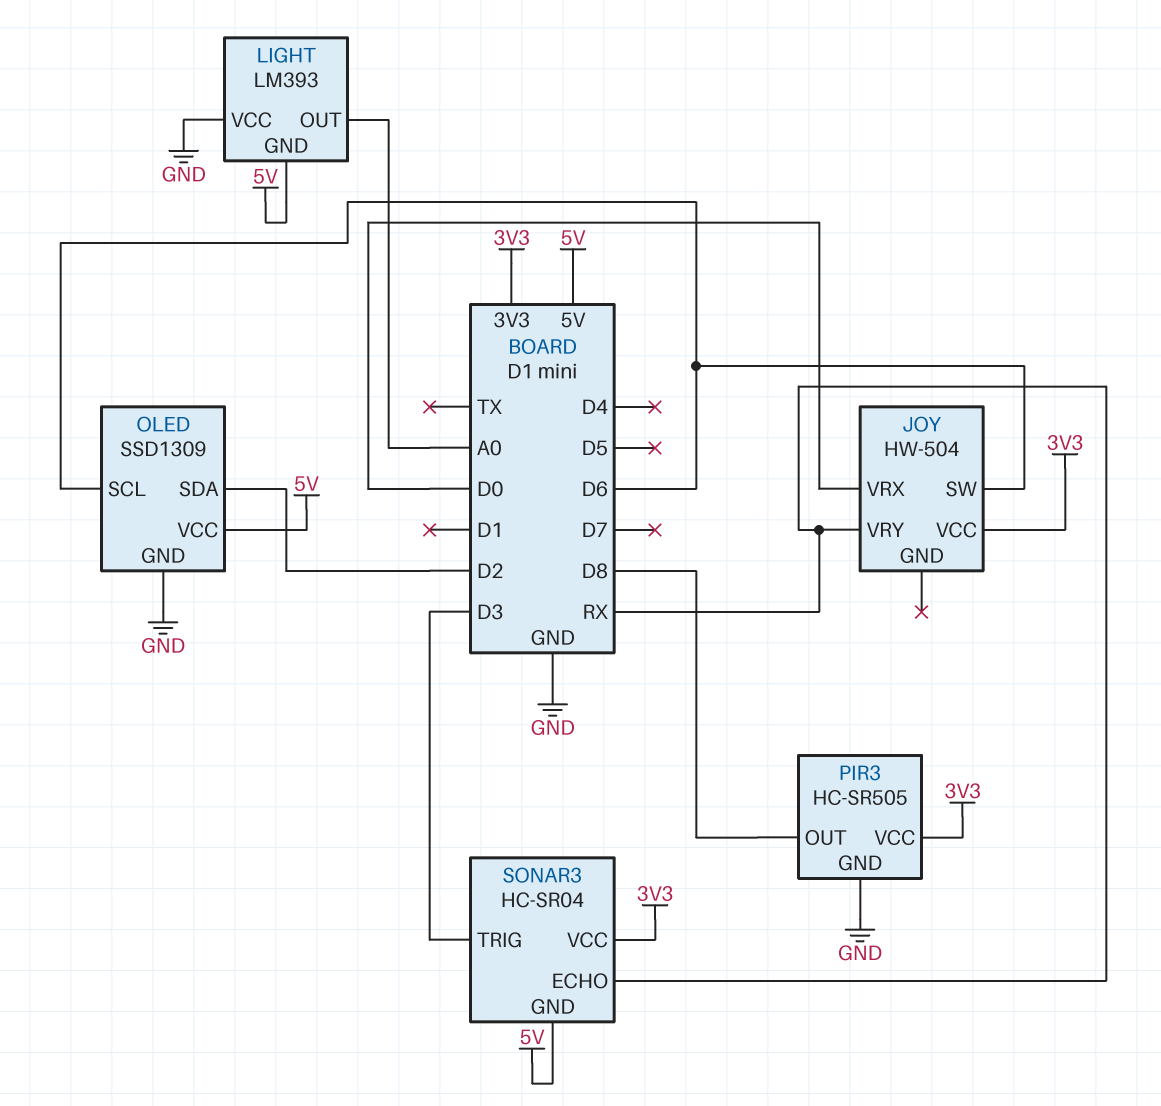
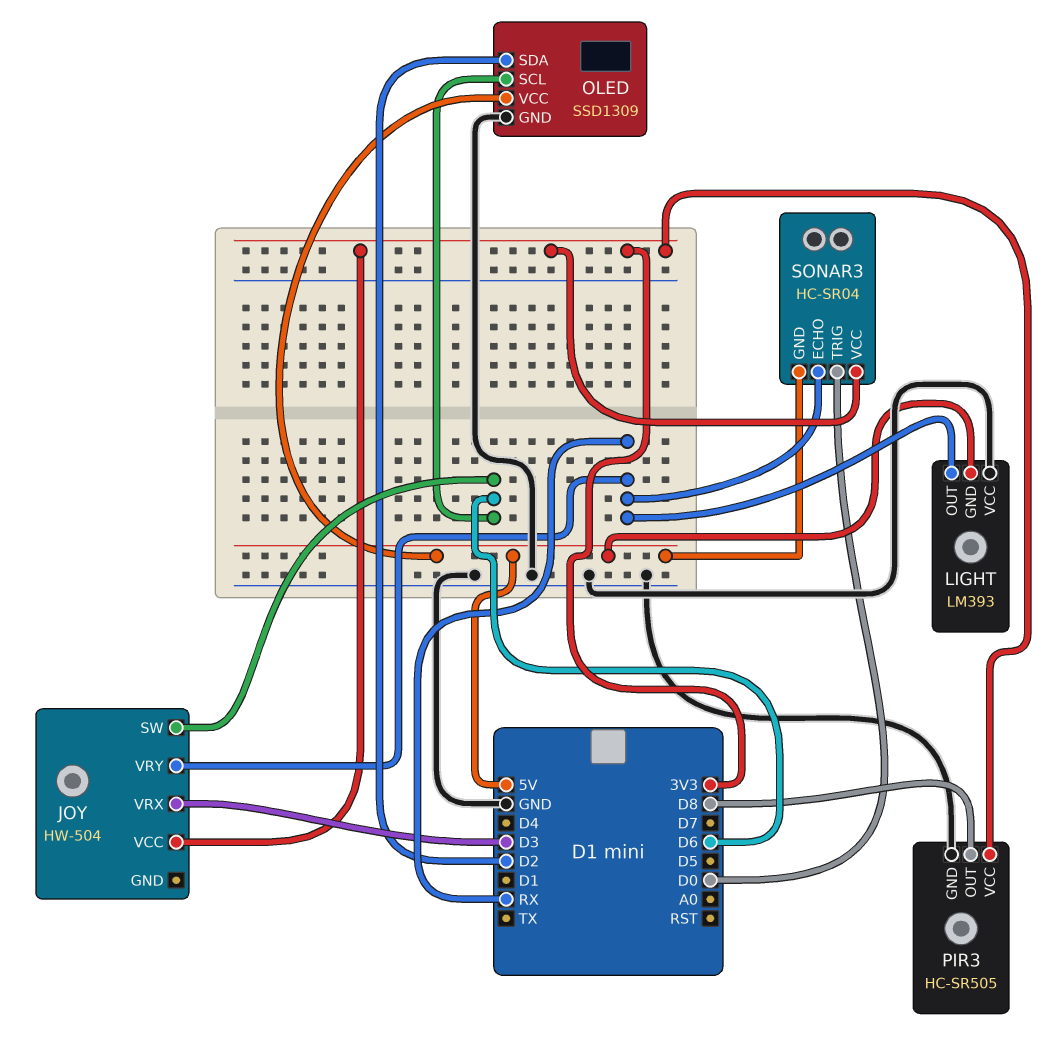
JOY pin VRX: D0 -> D3
LIGHT pin OUT: A0 -> RX
SONAR3 pin TRIG: D3 -> D0

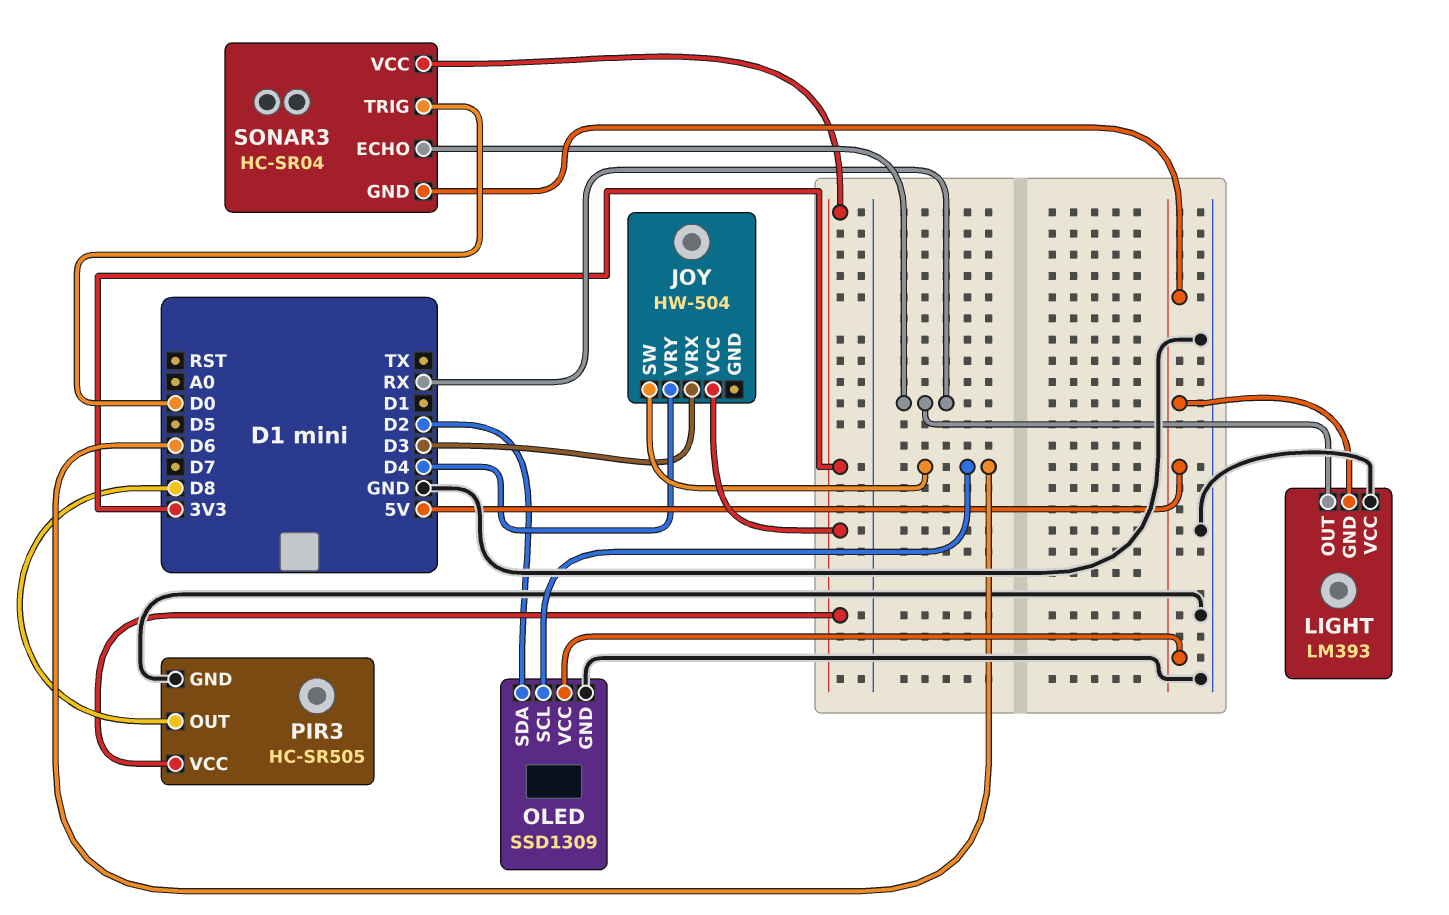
JOY pin VRY: RX -> D4

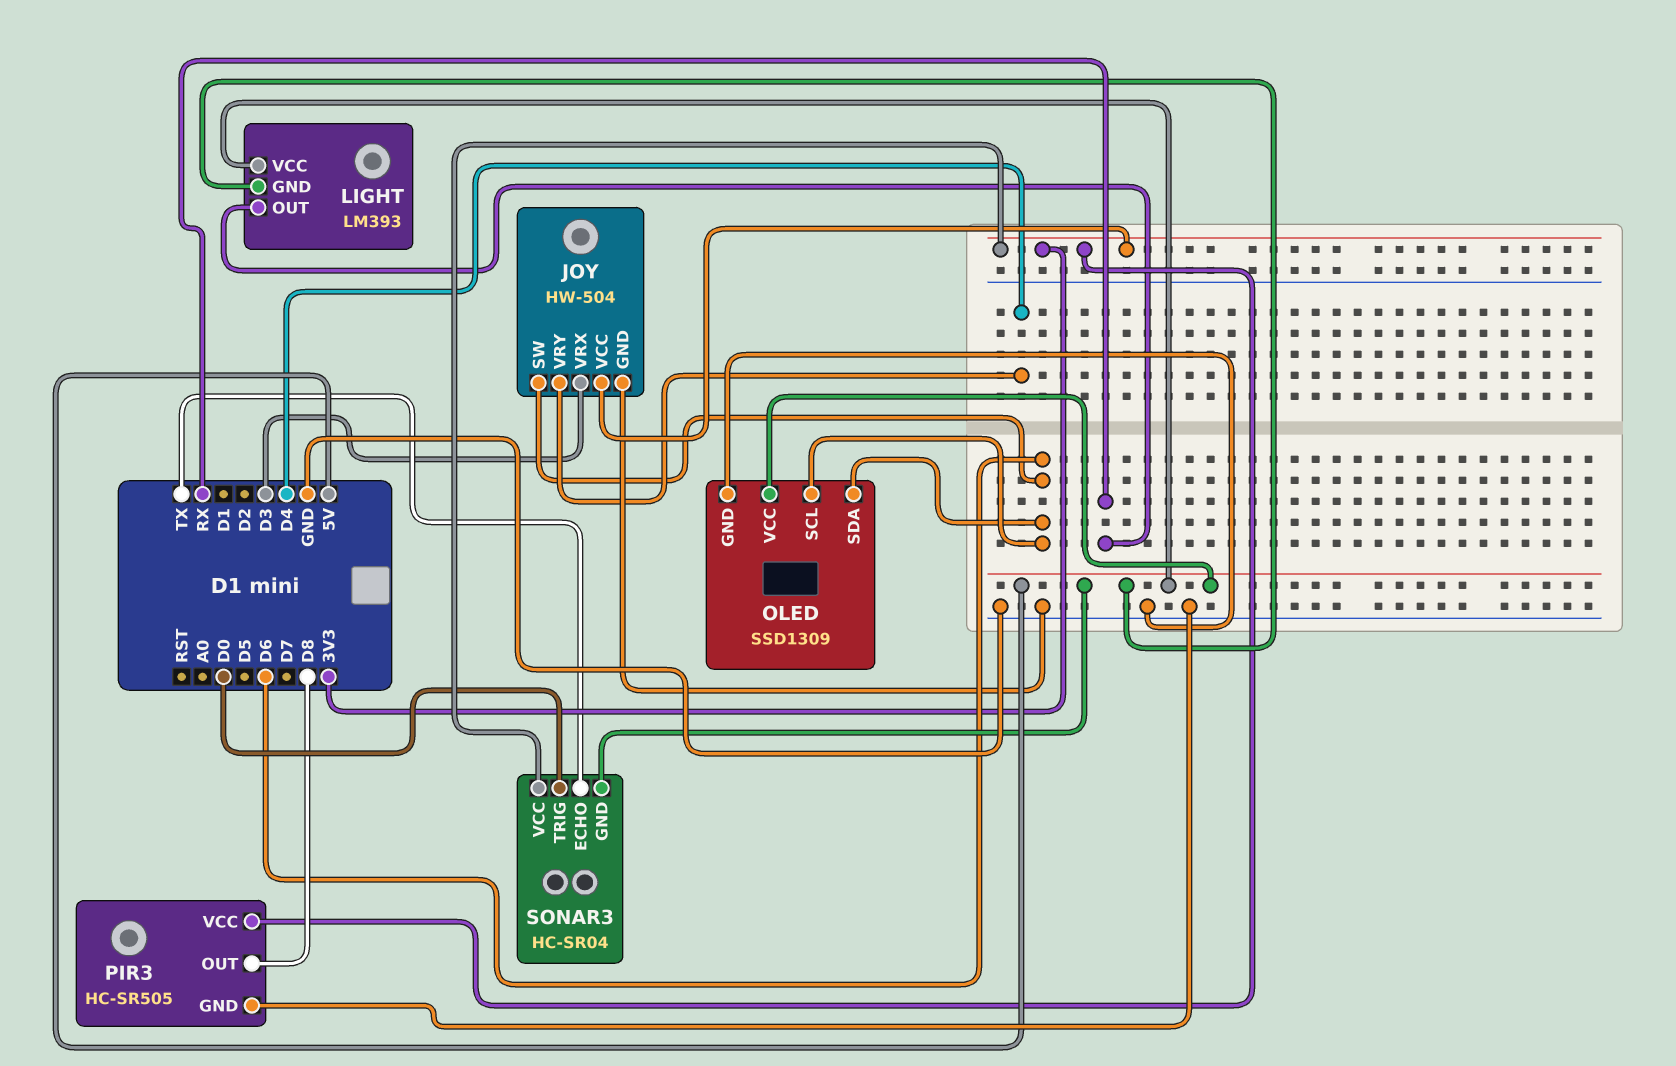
JOY pin GND: none -> GND
LIGHT pin VCC: GND -> 5V
OLED pin SDA: D2 -> D6
SONAR3 pin ECHO: RX -> TX

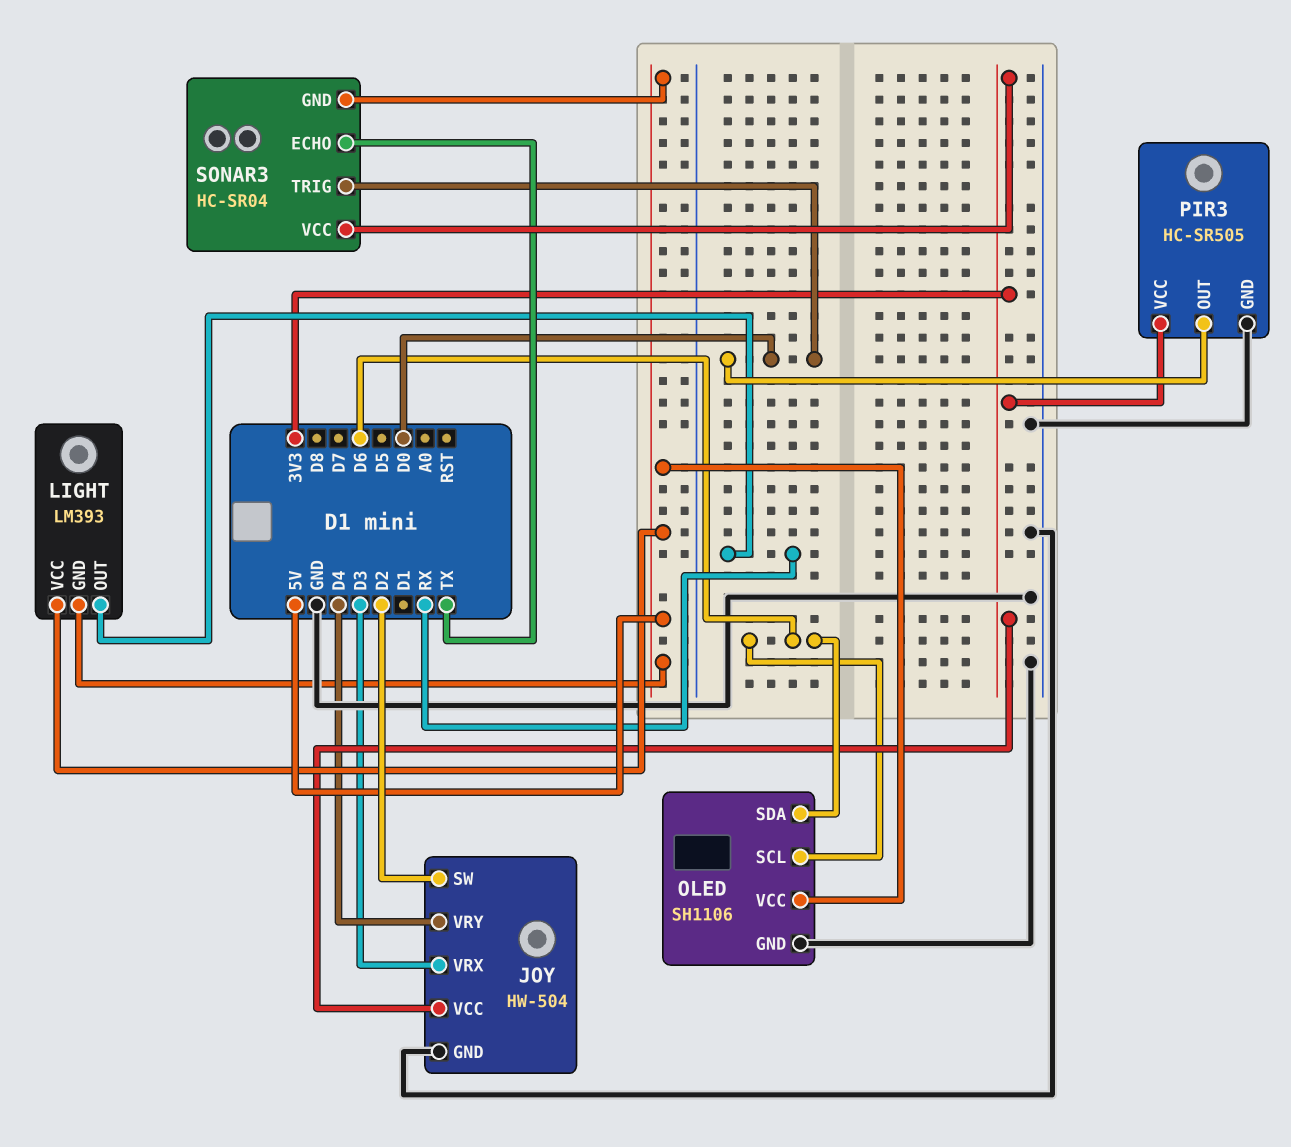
JOY pin SW: D6 -> D2
OLED: SSD1309 -> SH1106
PIR3 pin OUT: D8 -> D0

